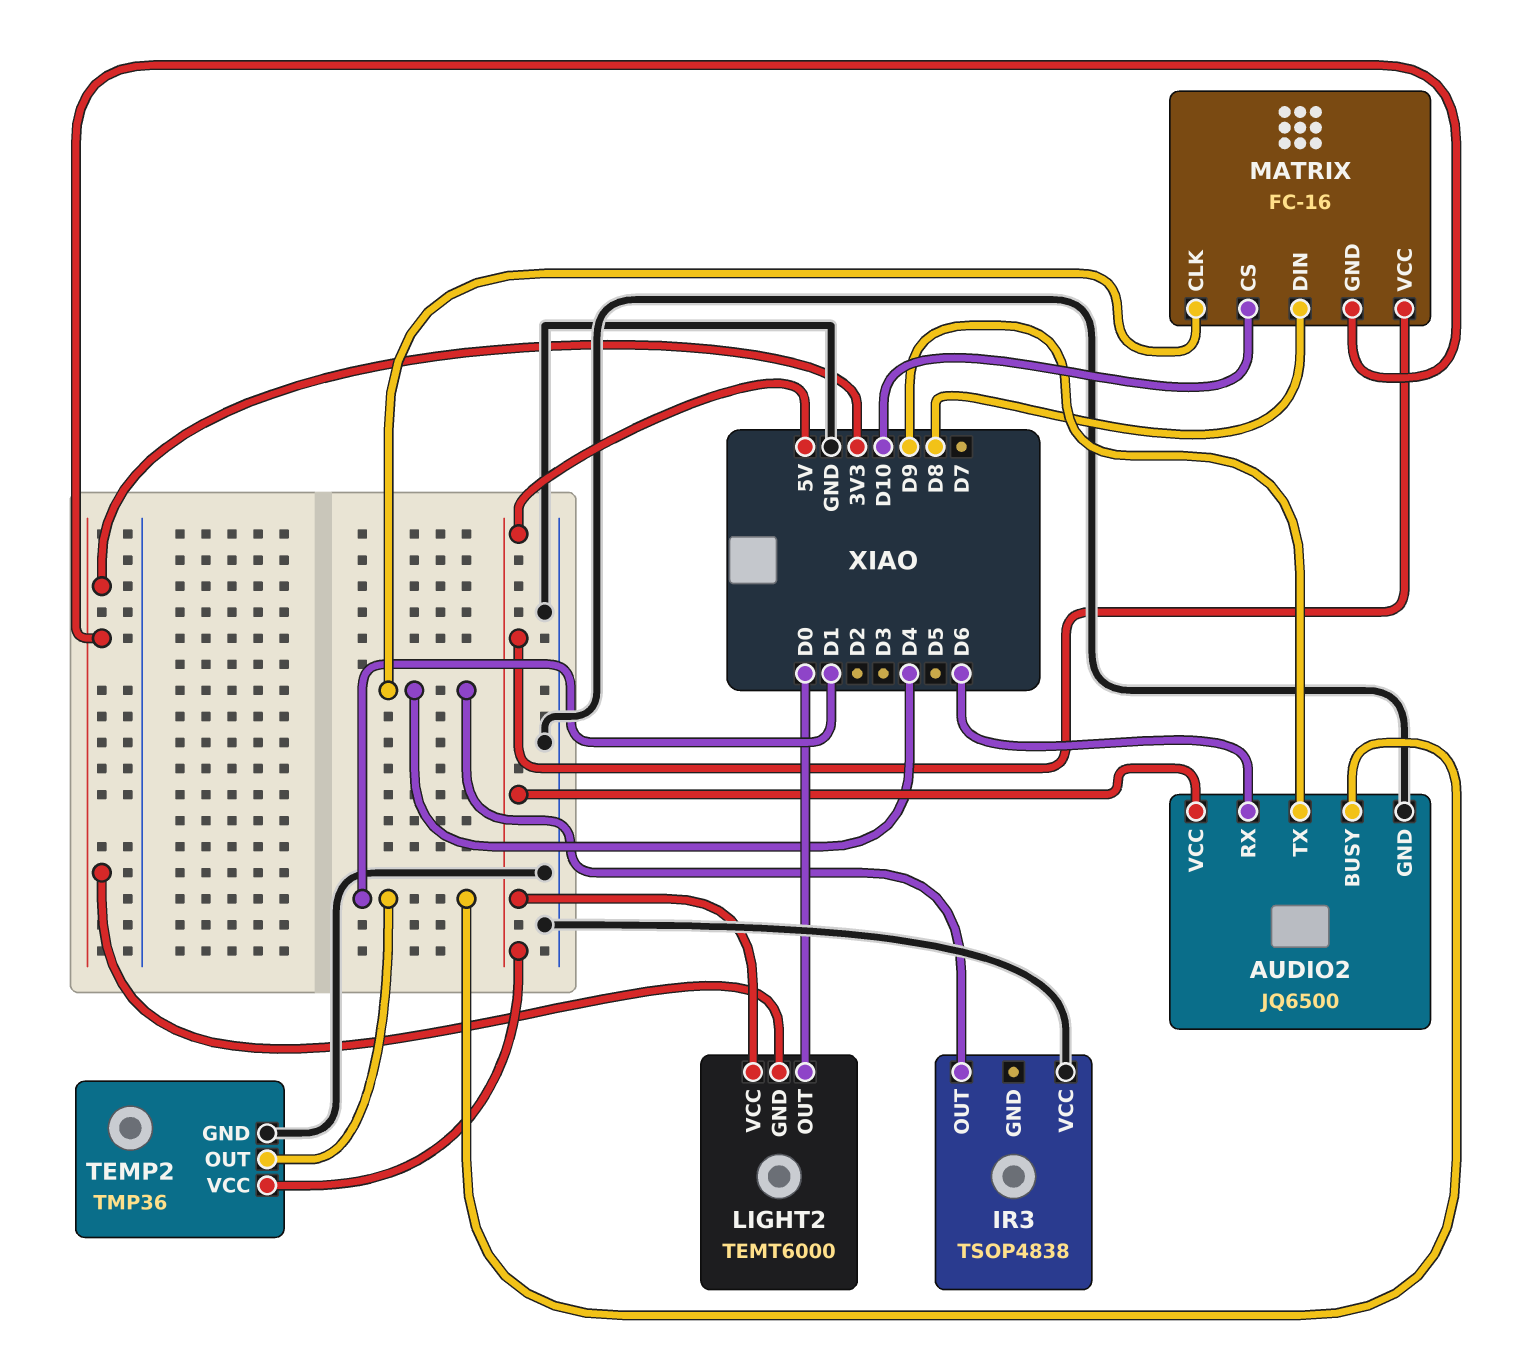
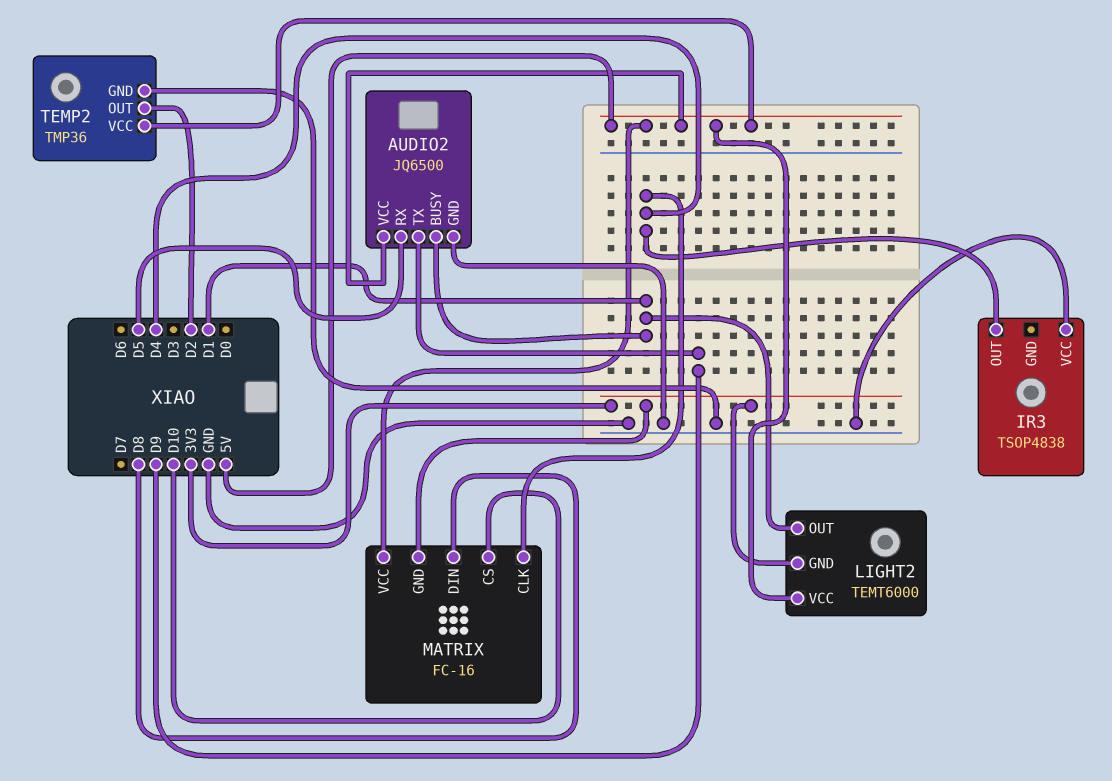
AUDIO2 pin RX: D6 -> D5
LIGHT2 pin OUT: D0 -> D1
TEMP2 pin OUT: D1 -> D2

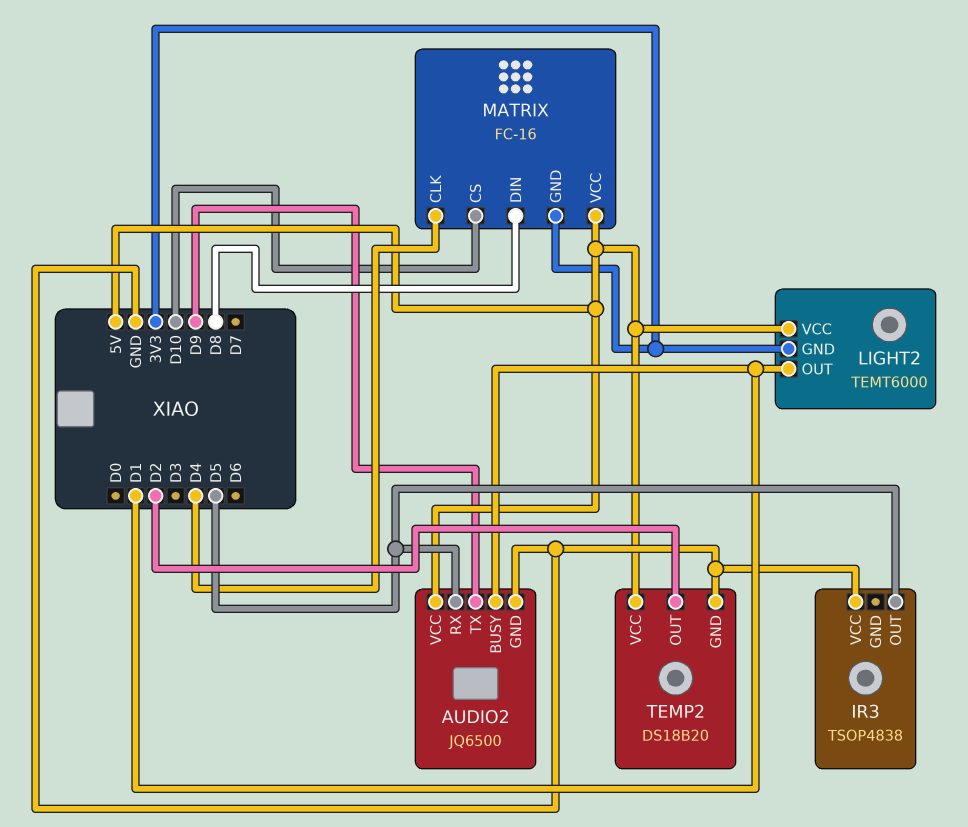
IR3 pin OUT: D4 -> D5
TEMP2: TMP36 -> DS18B20

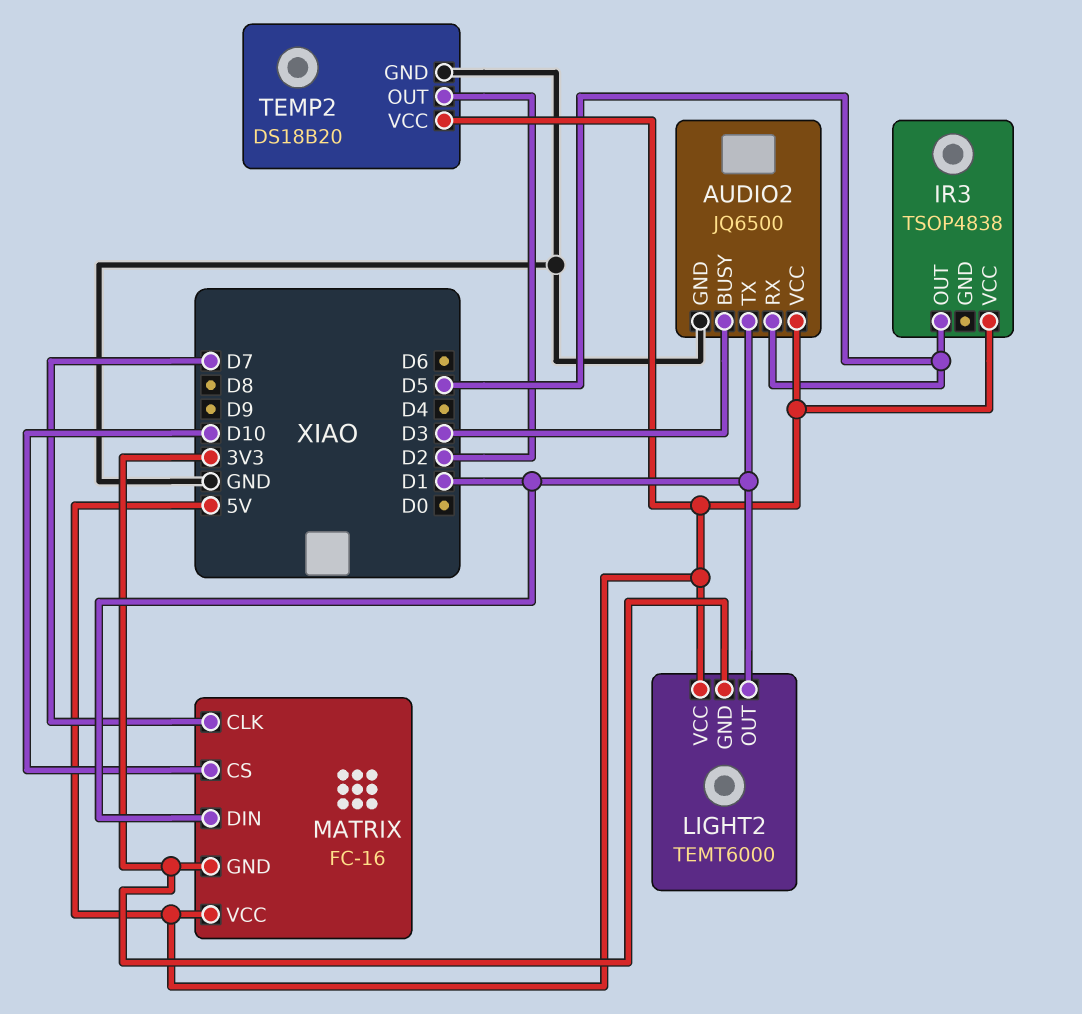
AUDIO2 pin BUSY: D1 -> D3
AUDIO2 pin TX: D9 -> D1
IR3 pin VCC: GND -> 5V
MATRIX pin CLK: D4 -> D7
MATRIX pin DIN: D8 -> D1

